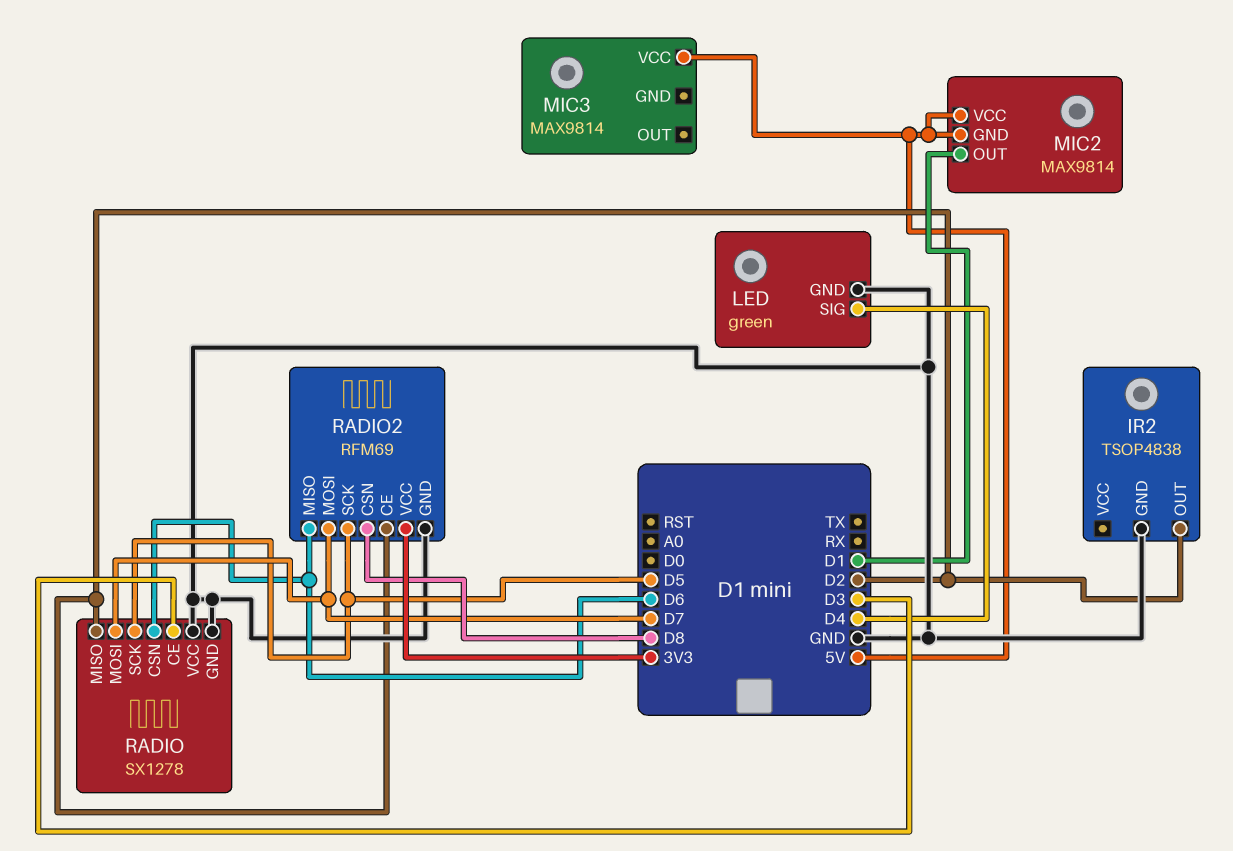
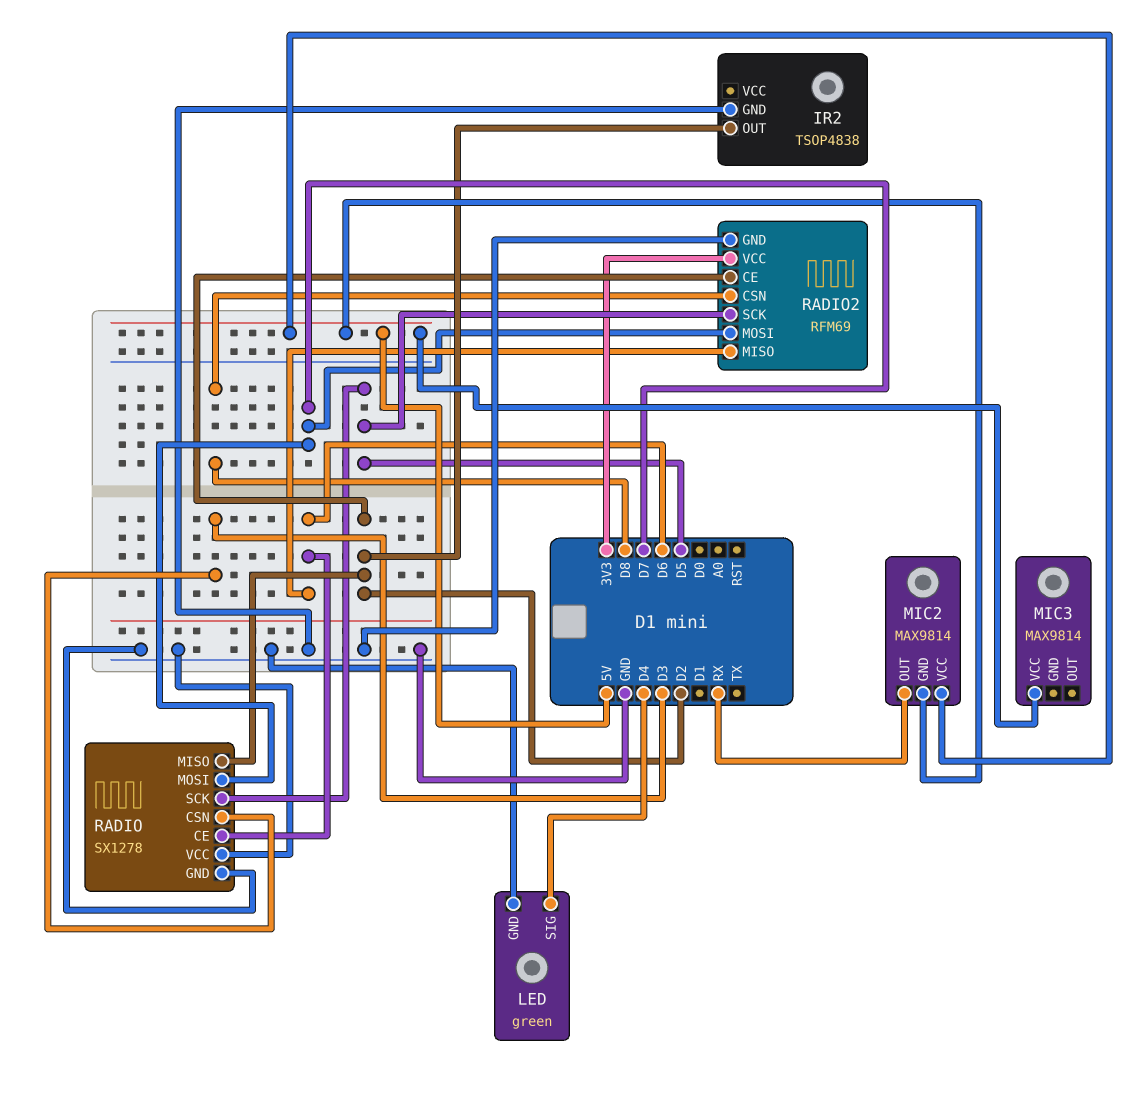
MIC2 pin OUT: D1 -> RX
RADIO pin CE: D3 -> D6
RADIO pin CSN: D6 -> D3

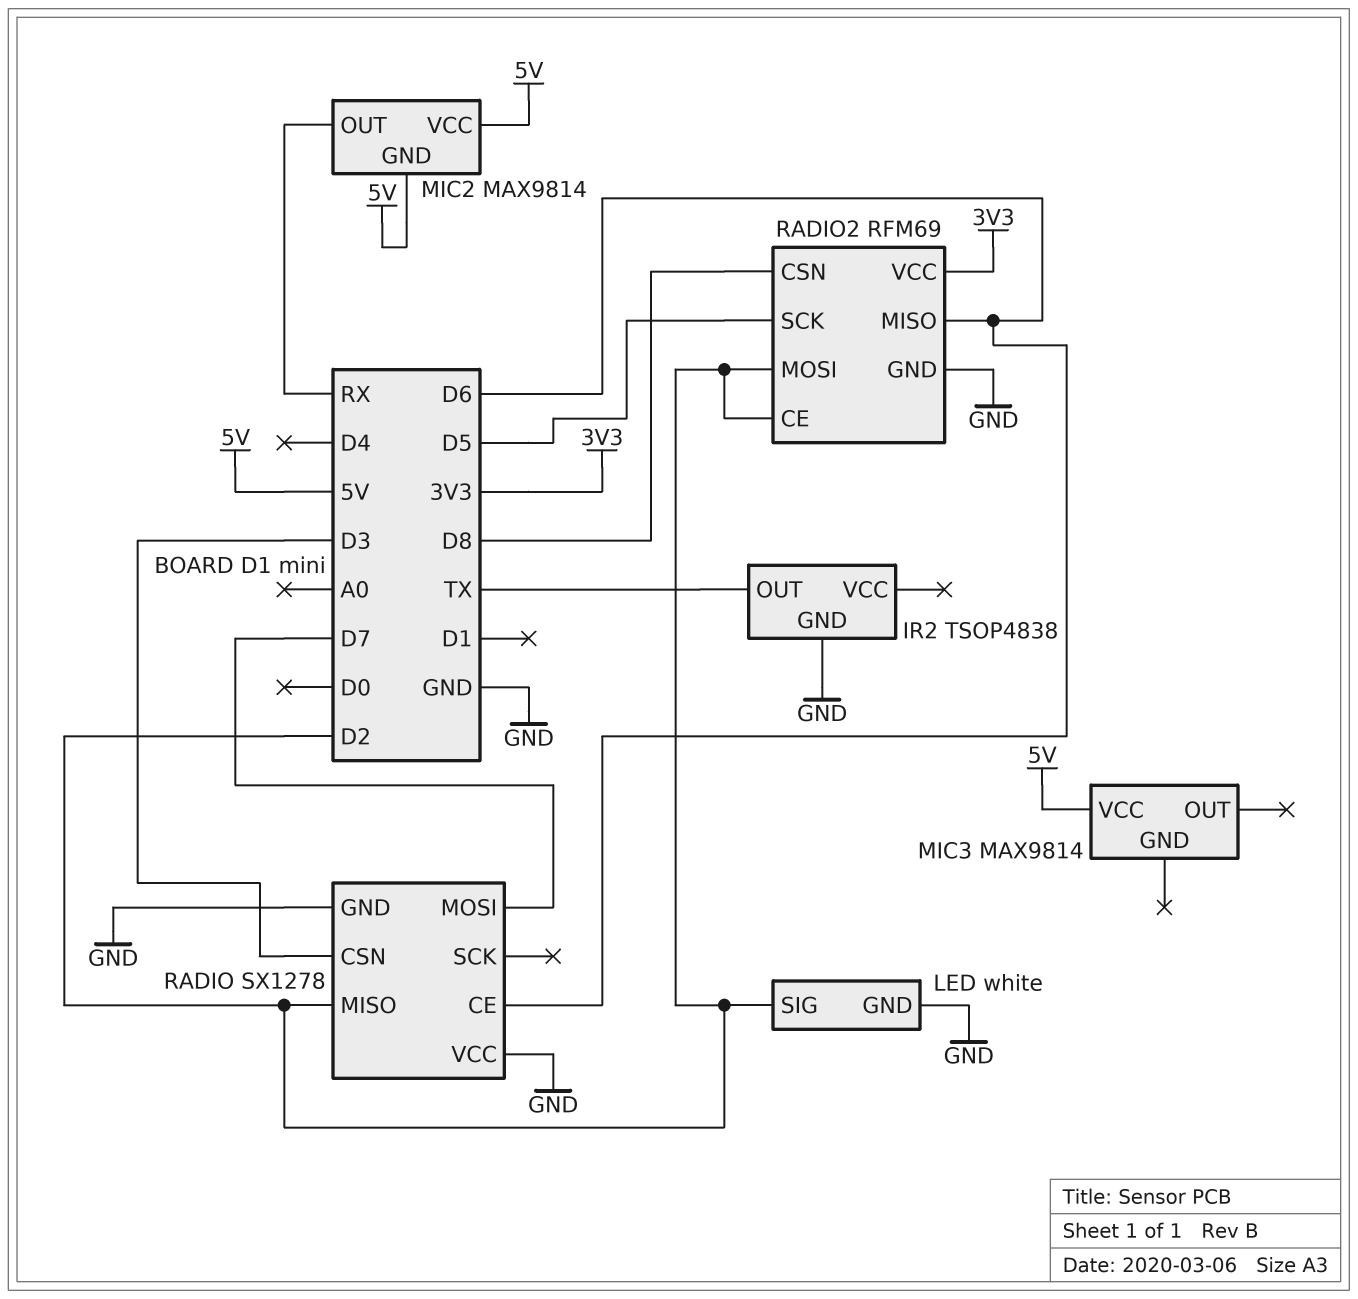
IR2 pin OUT: D2 -> TX
LED: green -> white
LED pin SIG: D4 -> D2
RADIO pin SCK: D5 -> none
RADIO2 pin MOSI: D7 -> D2

